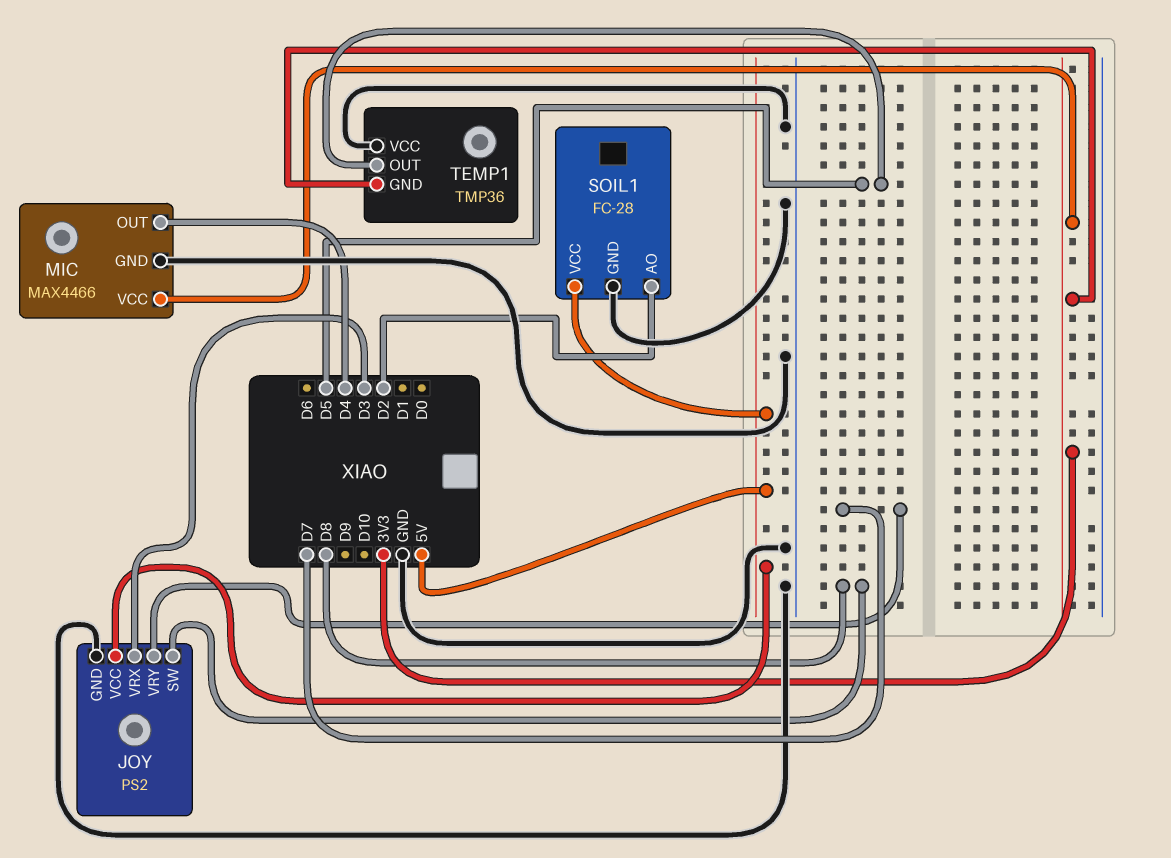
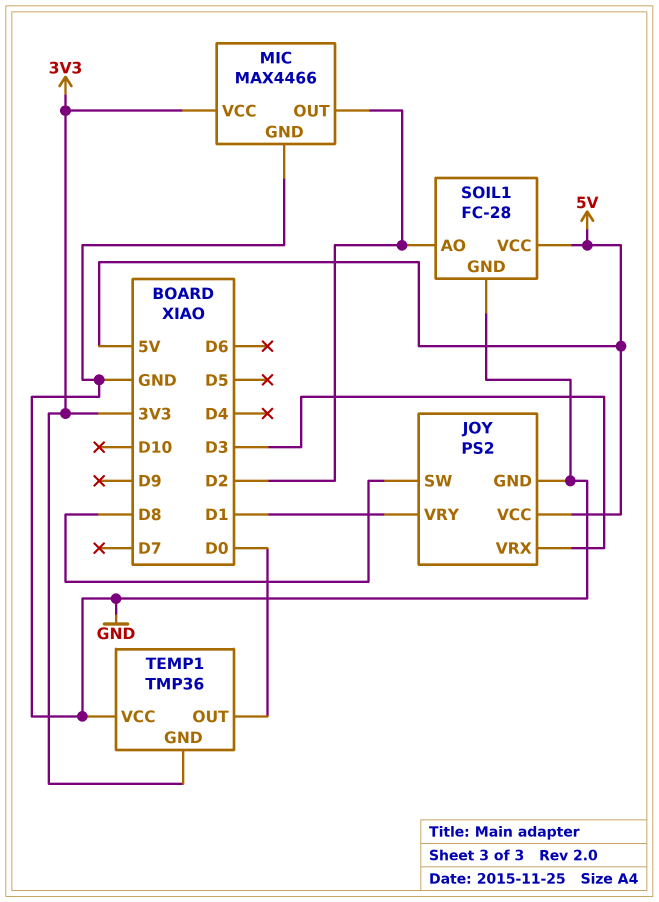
JOY pin VRY: D7 -> D1
MIC pin OUT: D4 -> D2
TEMP1 pin OUT: D5 -> D0

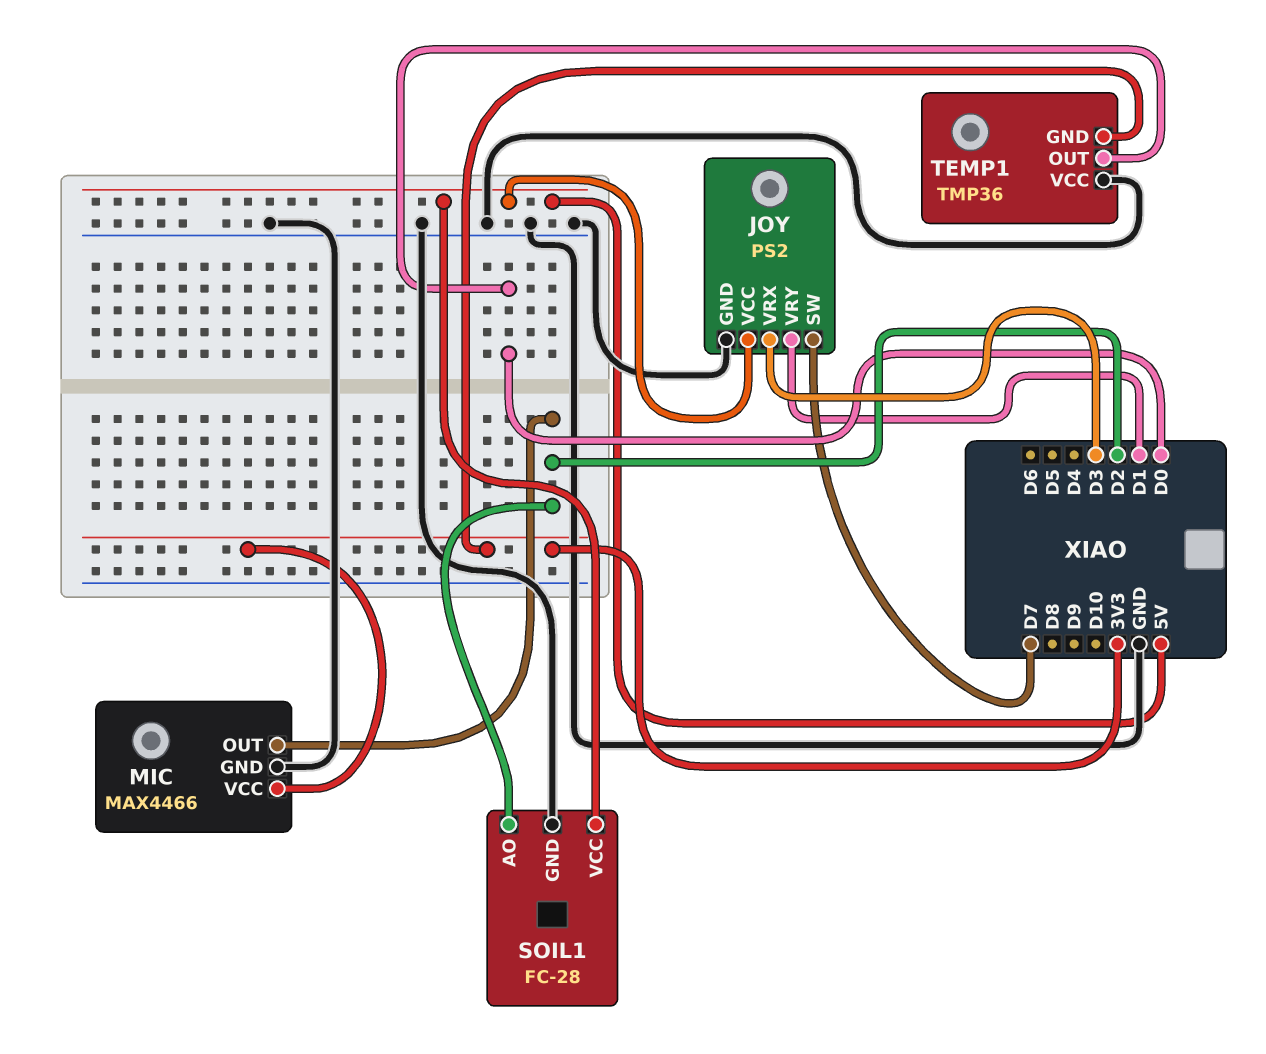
JOY pin SW: D8 -> D7

